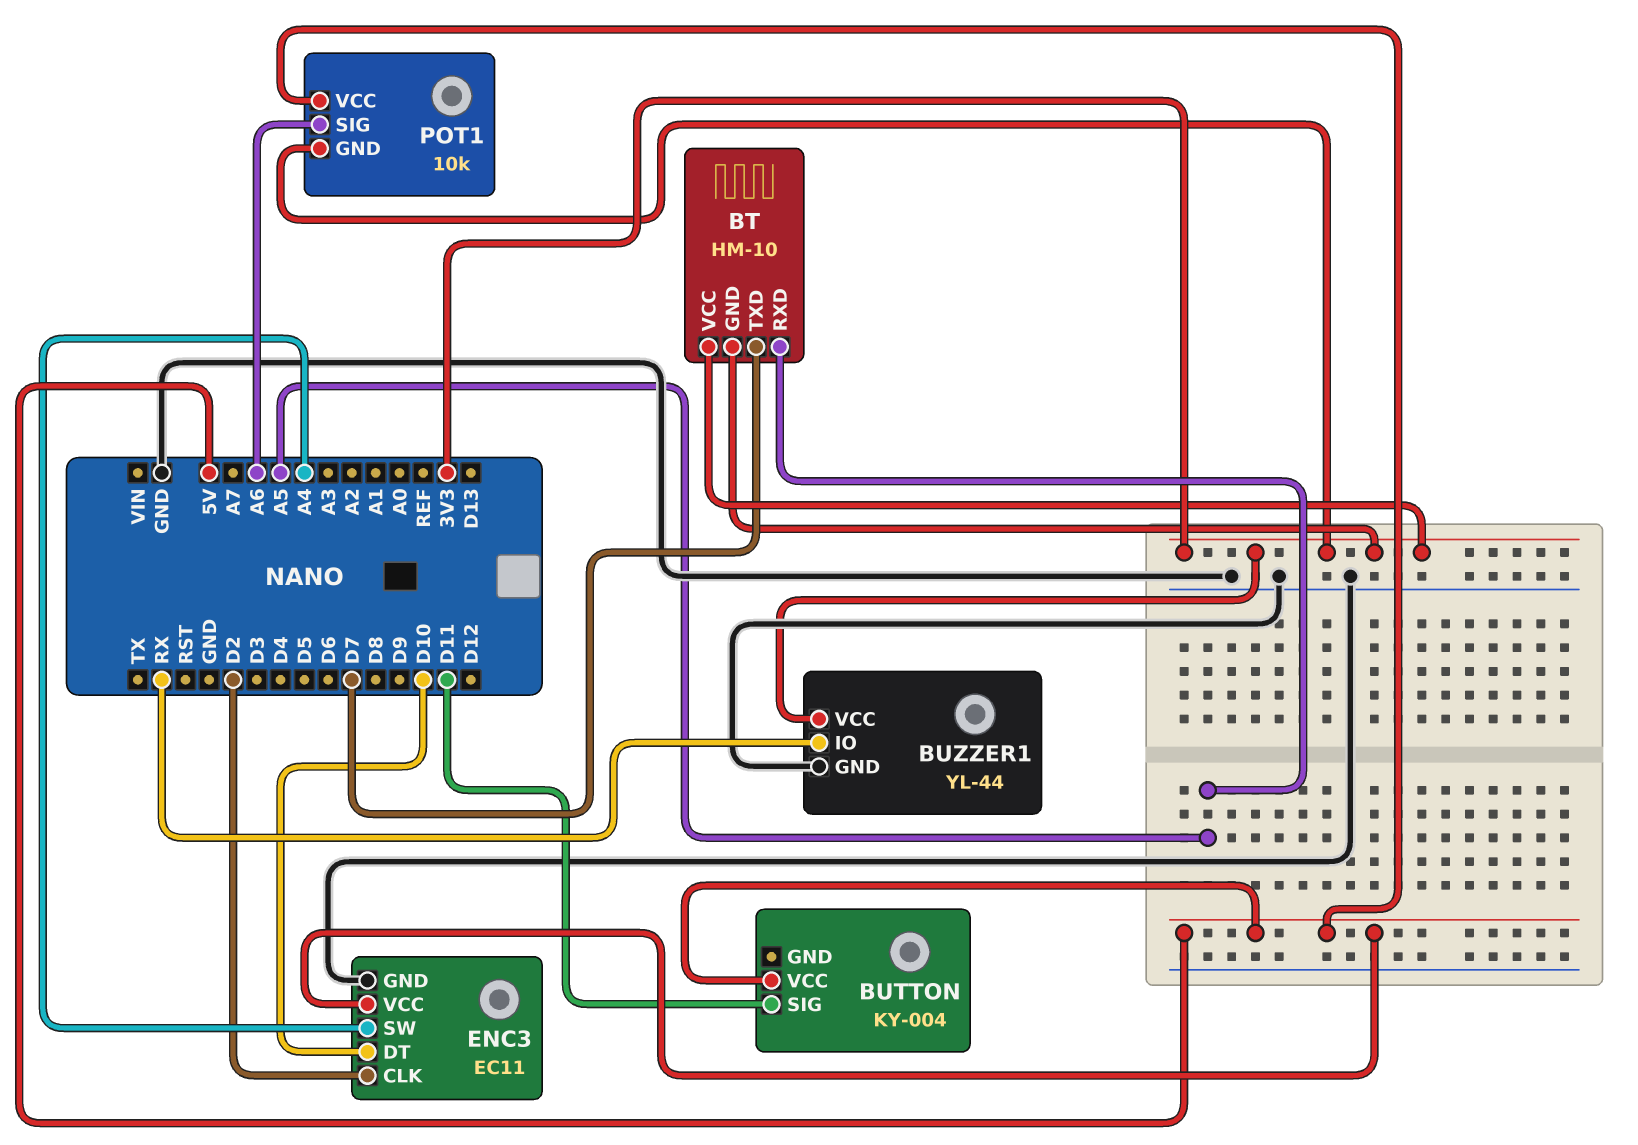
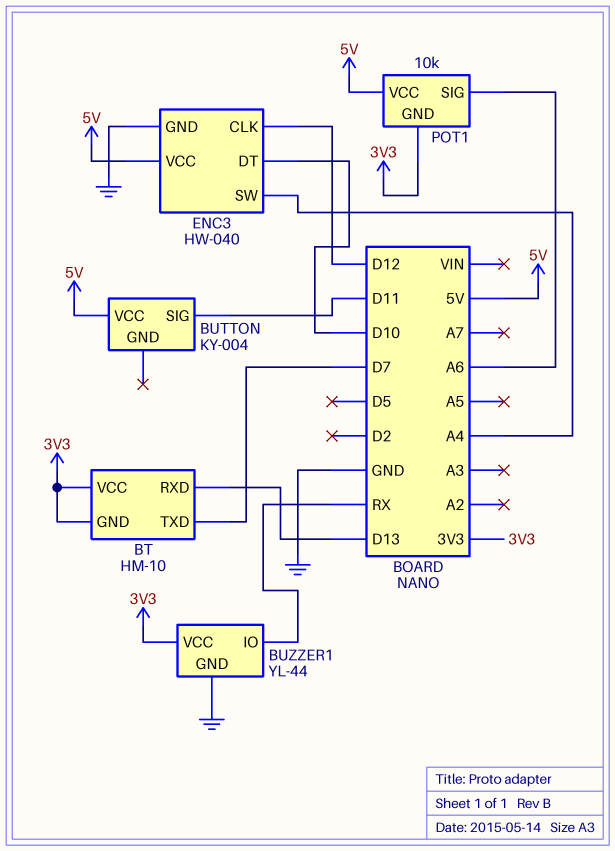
BT pin RXD: A5 -> D13
ENC3: EC11 -> HW-040
ENC3 pin CLK: D2 -> D12

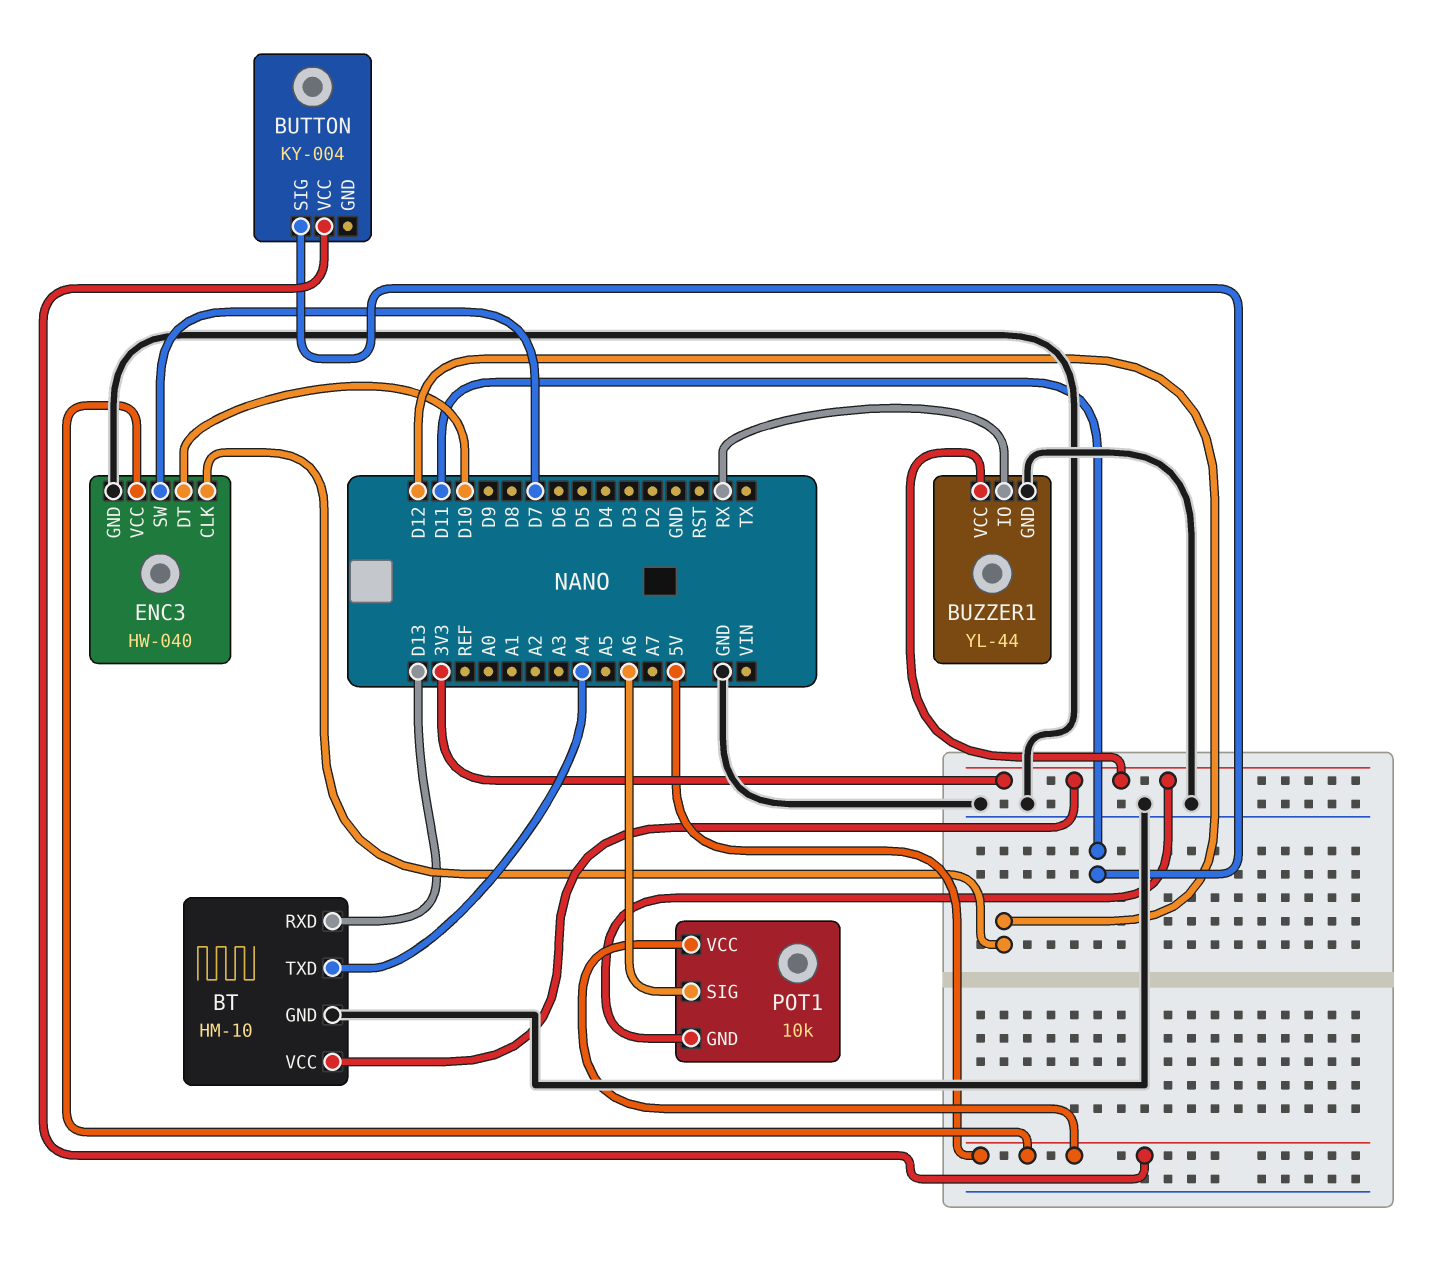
BT pin GND: 3V3 -> GND
BT pin TXD: D7 -> A4
ENC3 pin SW: A4 -> D7

